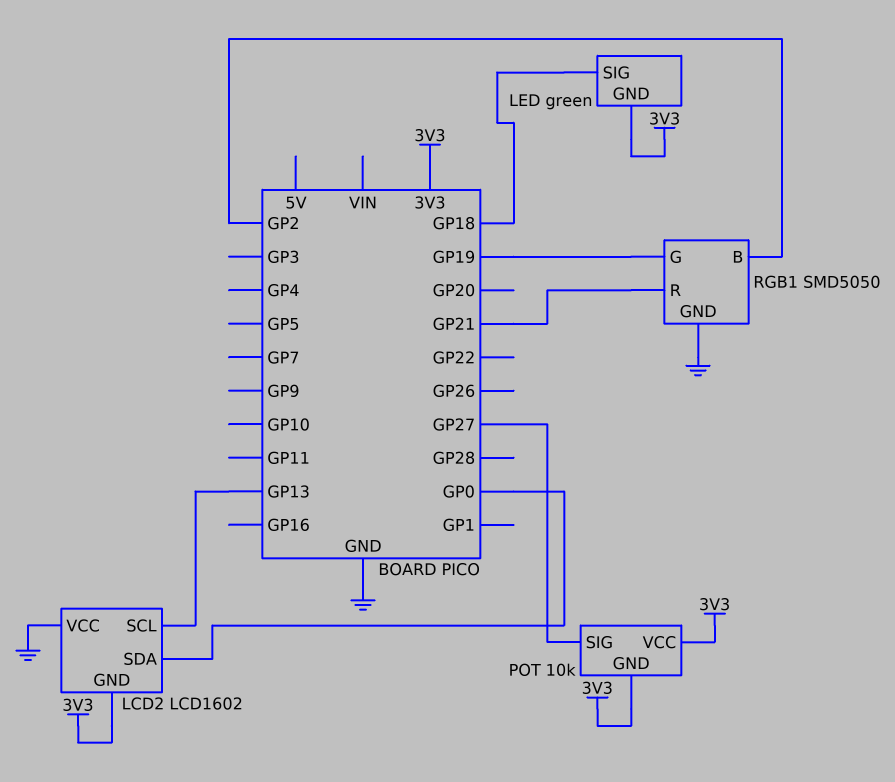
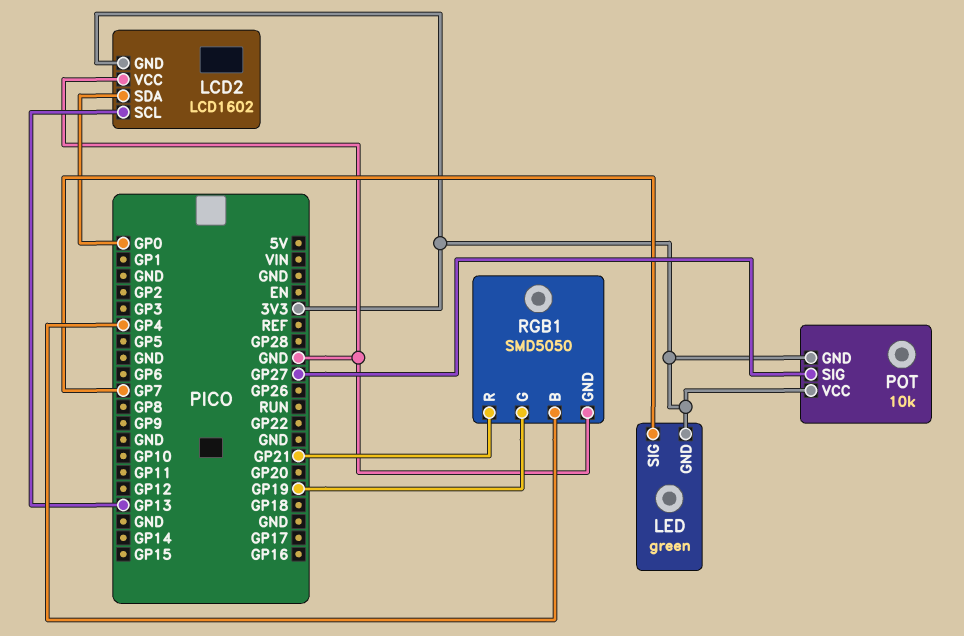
LED pin SIG: GP18 -> GP7
RGB1 pin B: GP2 -> GP4

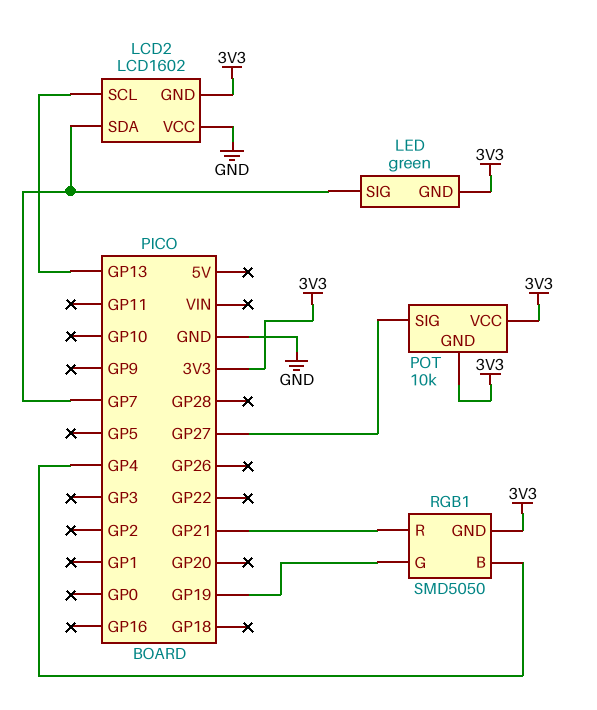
LCD2 pin SDA: GP0 -> GP7
RGB1 pin GND: GND -> 3V3

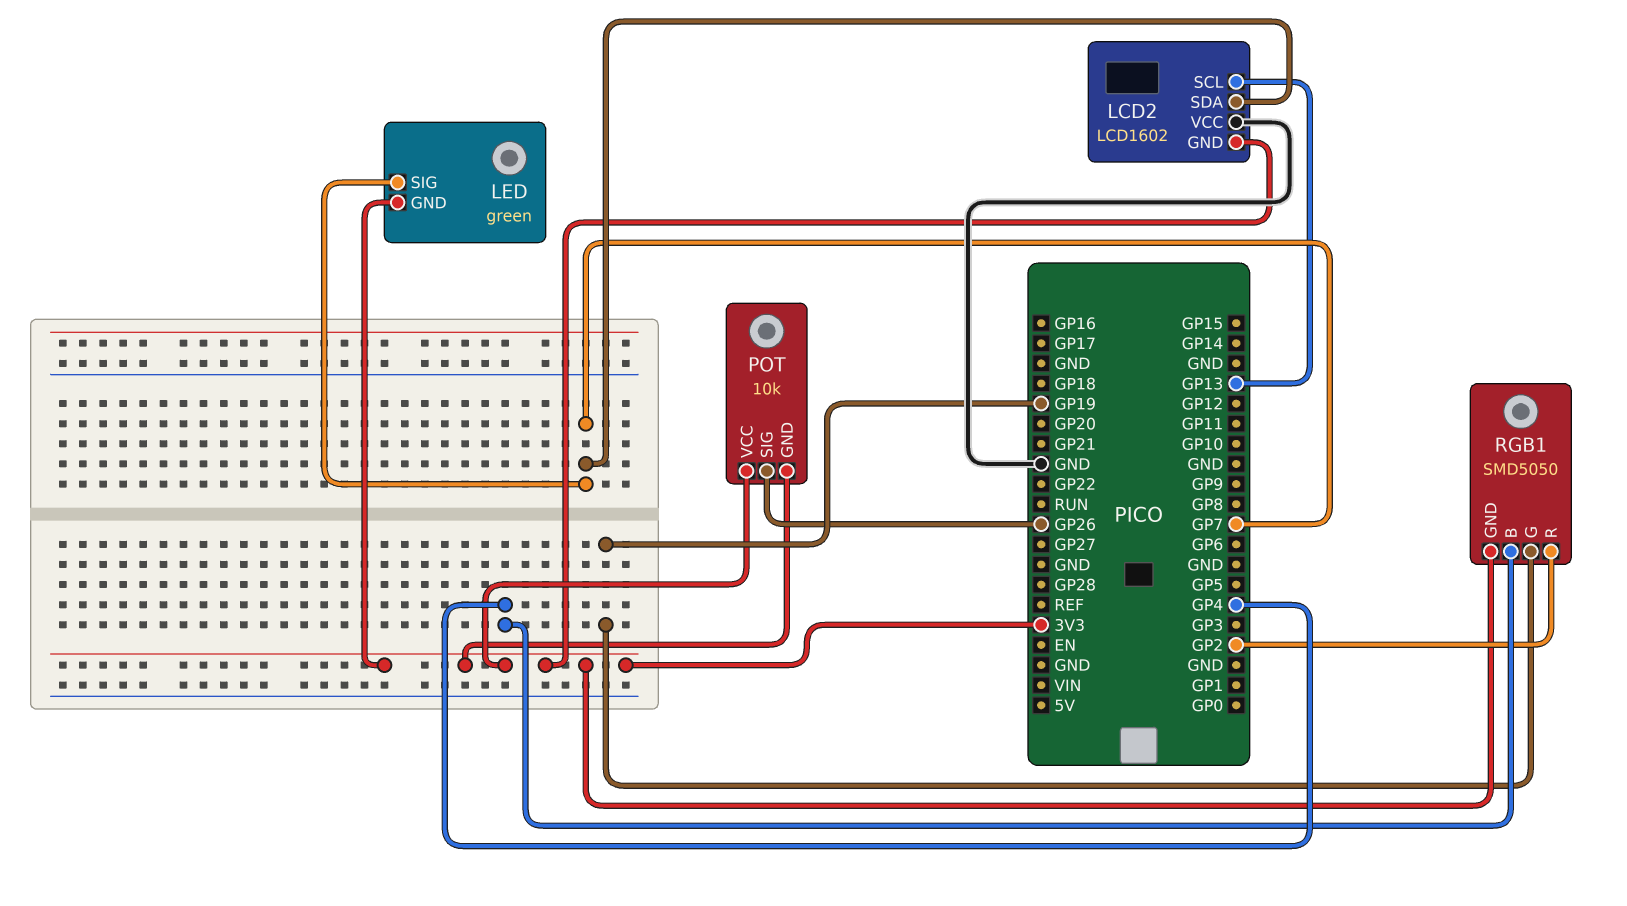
POT pin SIG: GP27 -> GP26
RGB1 pin R: GP21 -> GP2

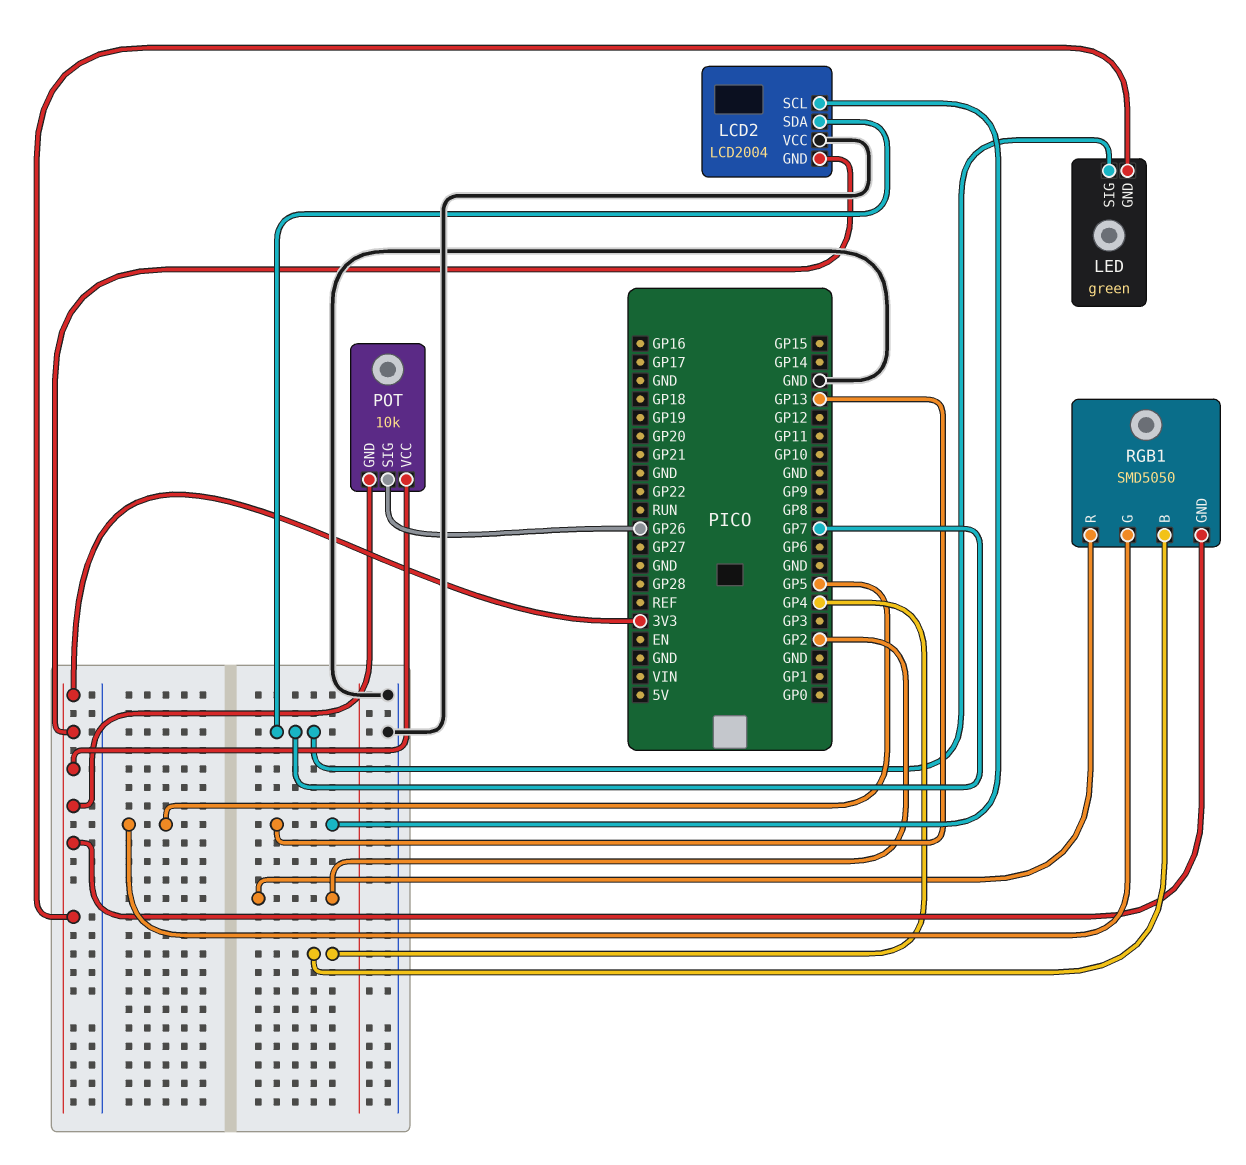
LCD2: LCD1602 -> LCD2004
RGB1 pin G: GP19 -> GP5

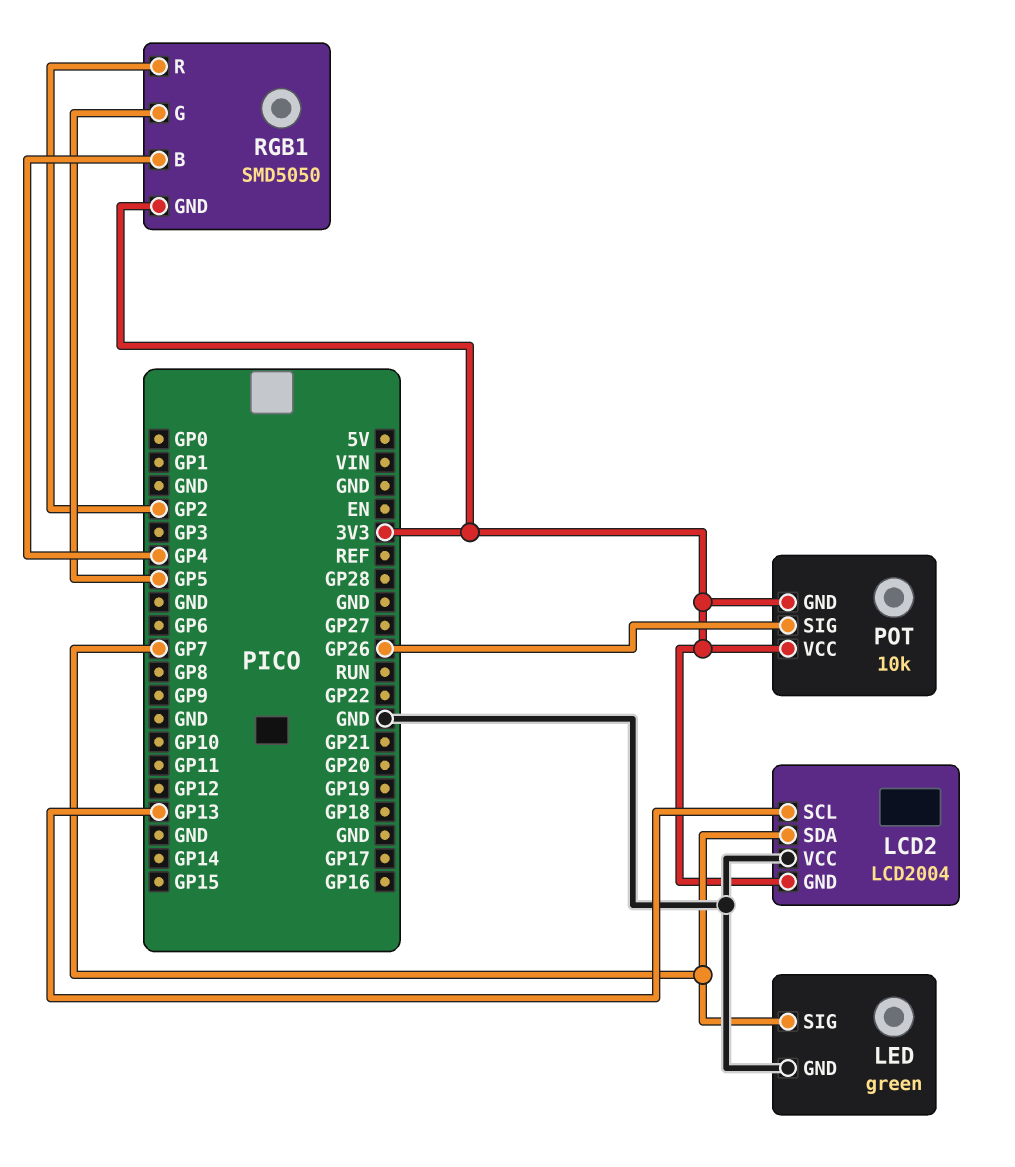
LED pin GND: 3V3 -> GND

